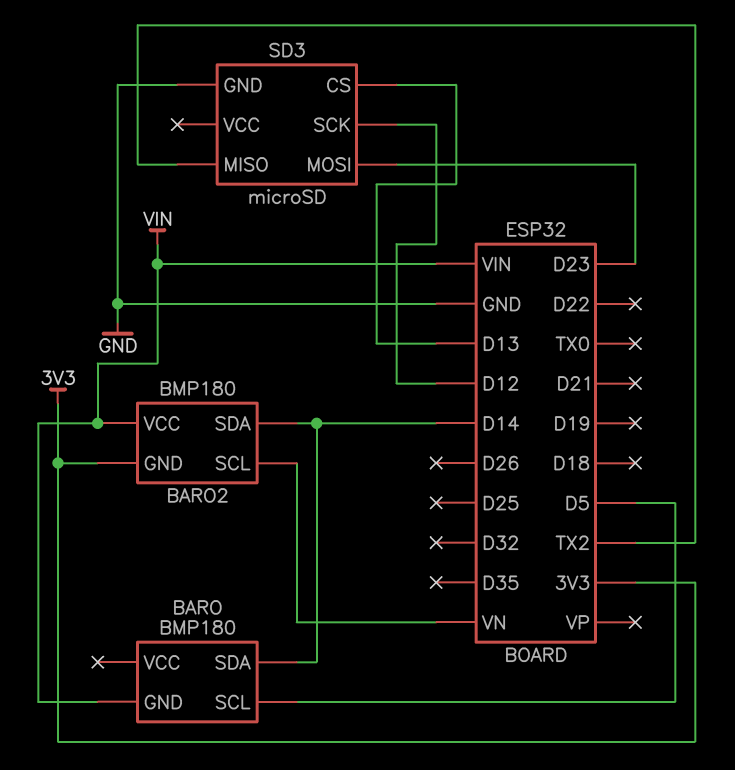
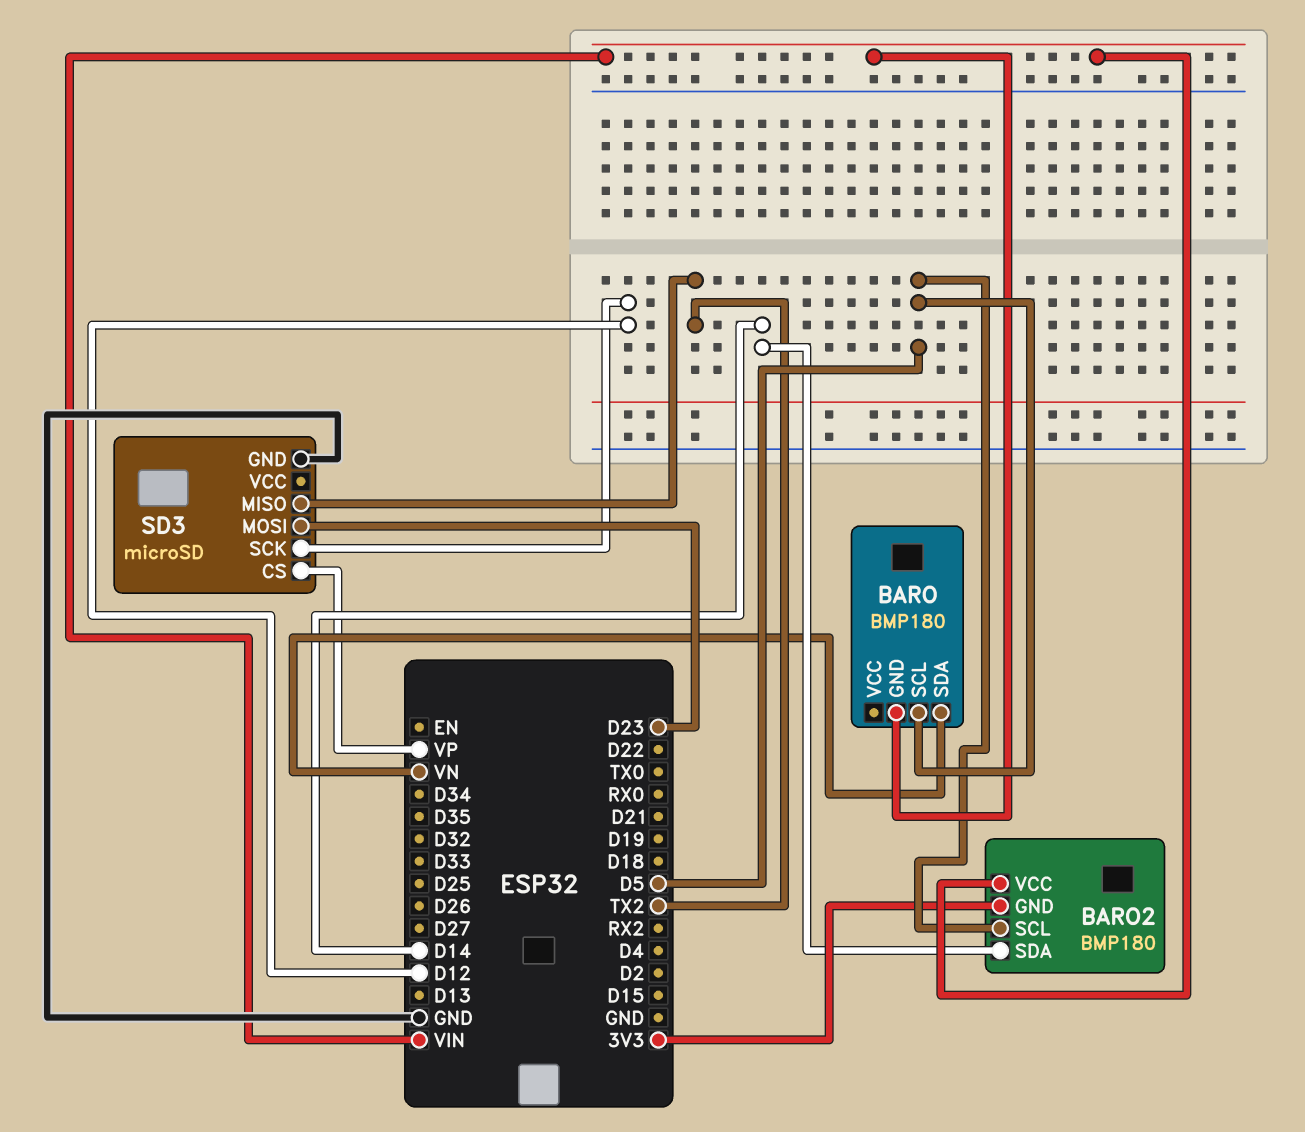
BARO pin SDA: D14 -> VN
BARO2 pin SCL: VN -> D5
SD3 pin CS: D13 -> VP

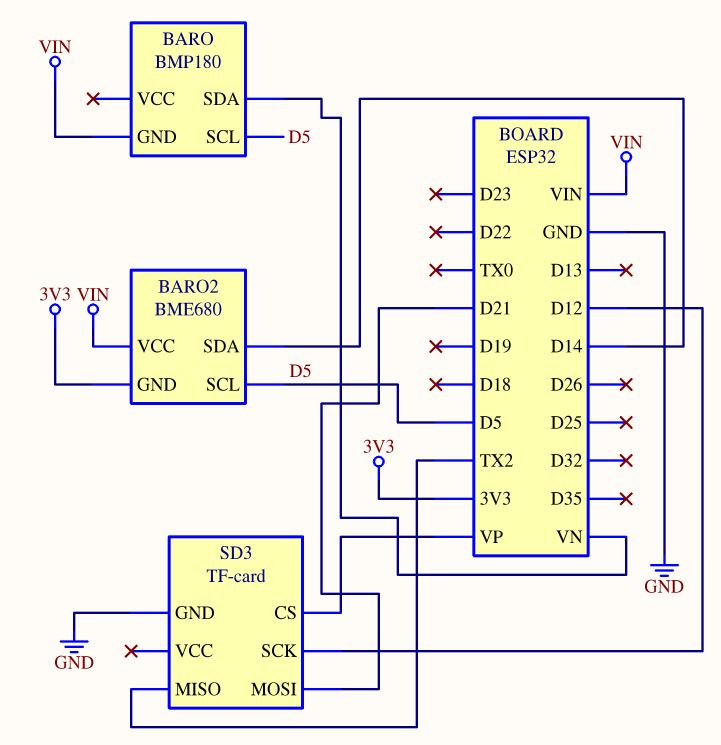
BARO2: BMP180 -> BME680
SD3: microSD -> TF-card
SD3 pin MOSI: D23 -> D21

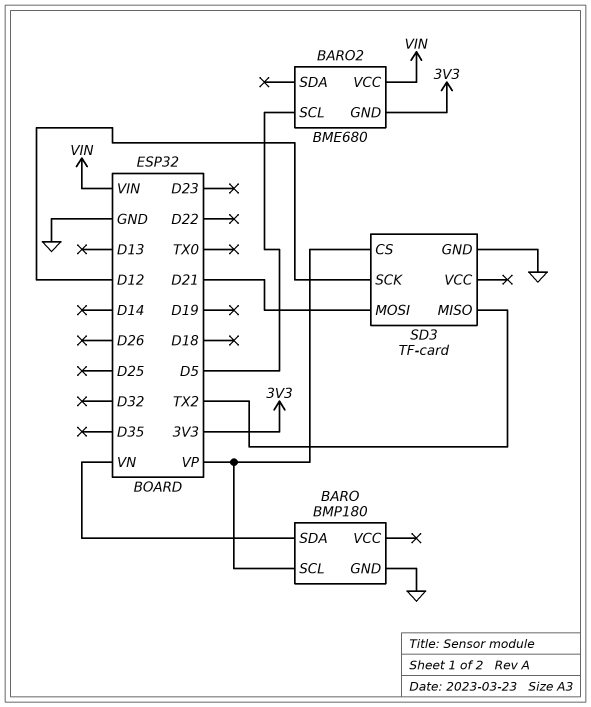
BARO pin GND: VIN -> GND
BARO pin SCL: D5 -> VP
BARO2 pin SDA: D14 -> none

